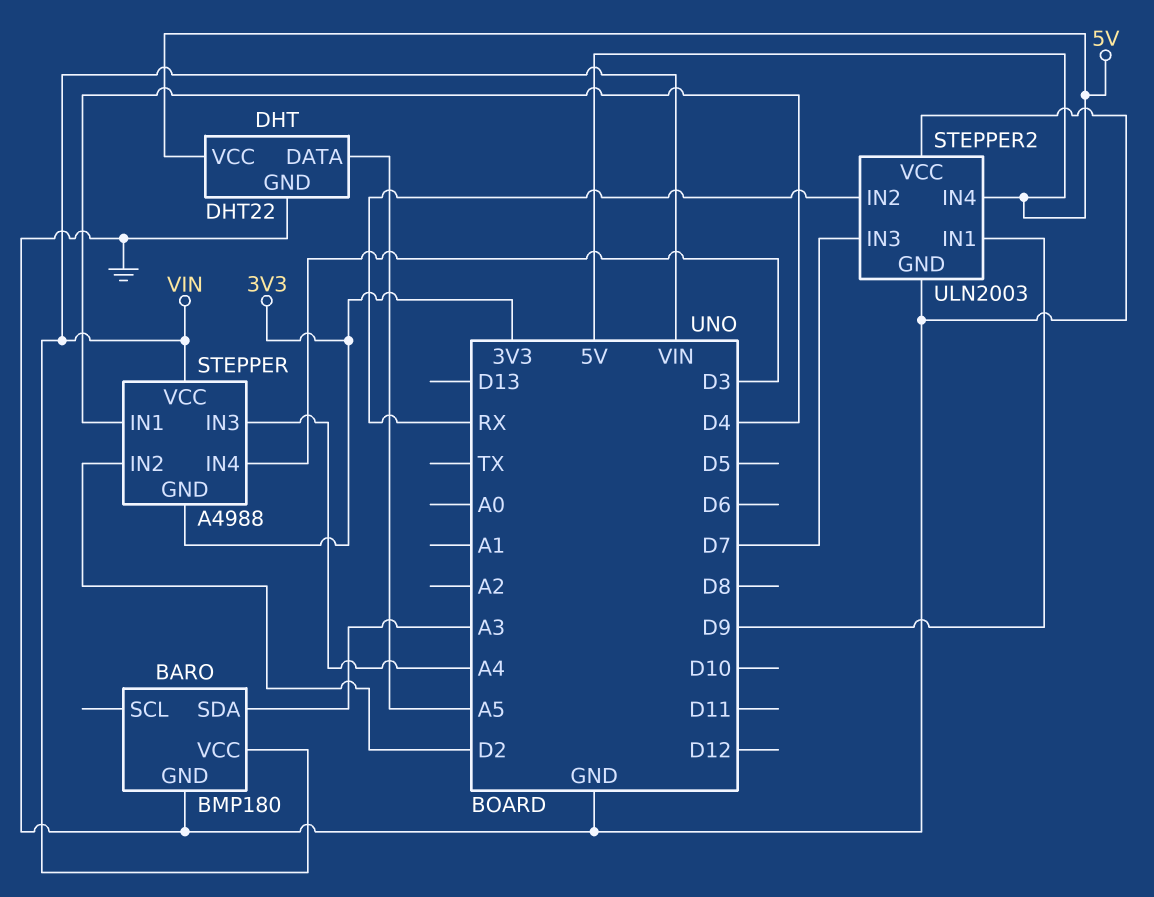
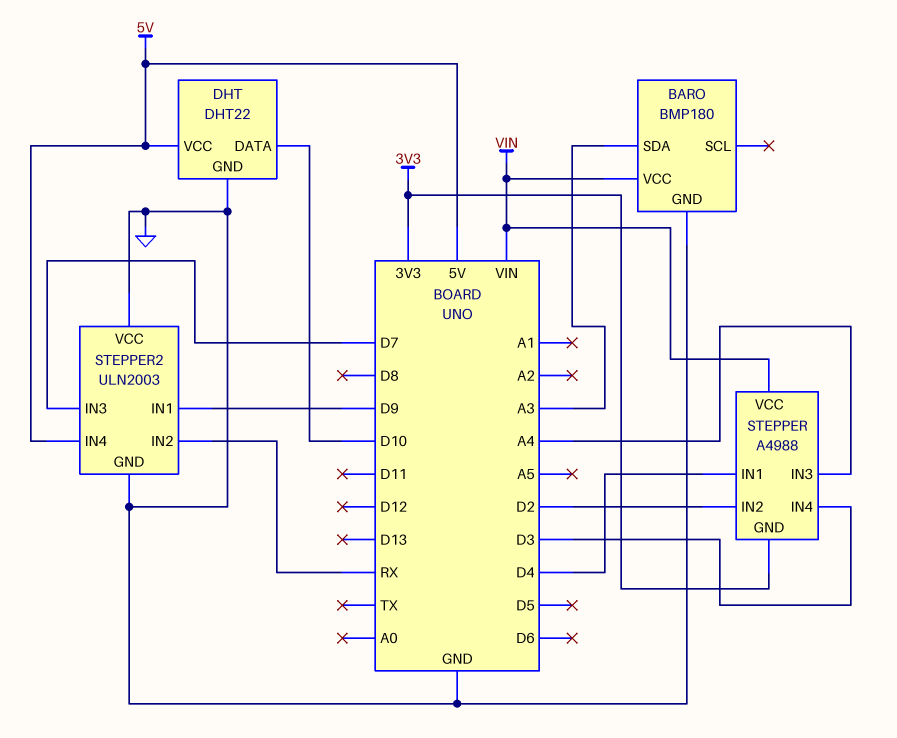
DHT pin DATA: A5 -> D10

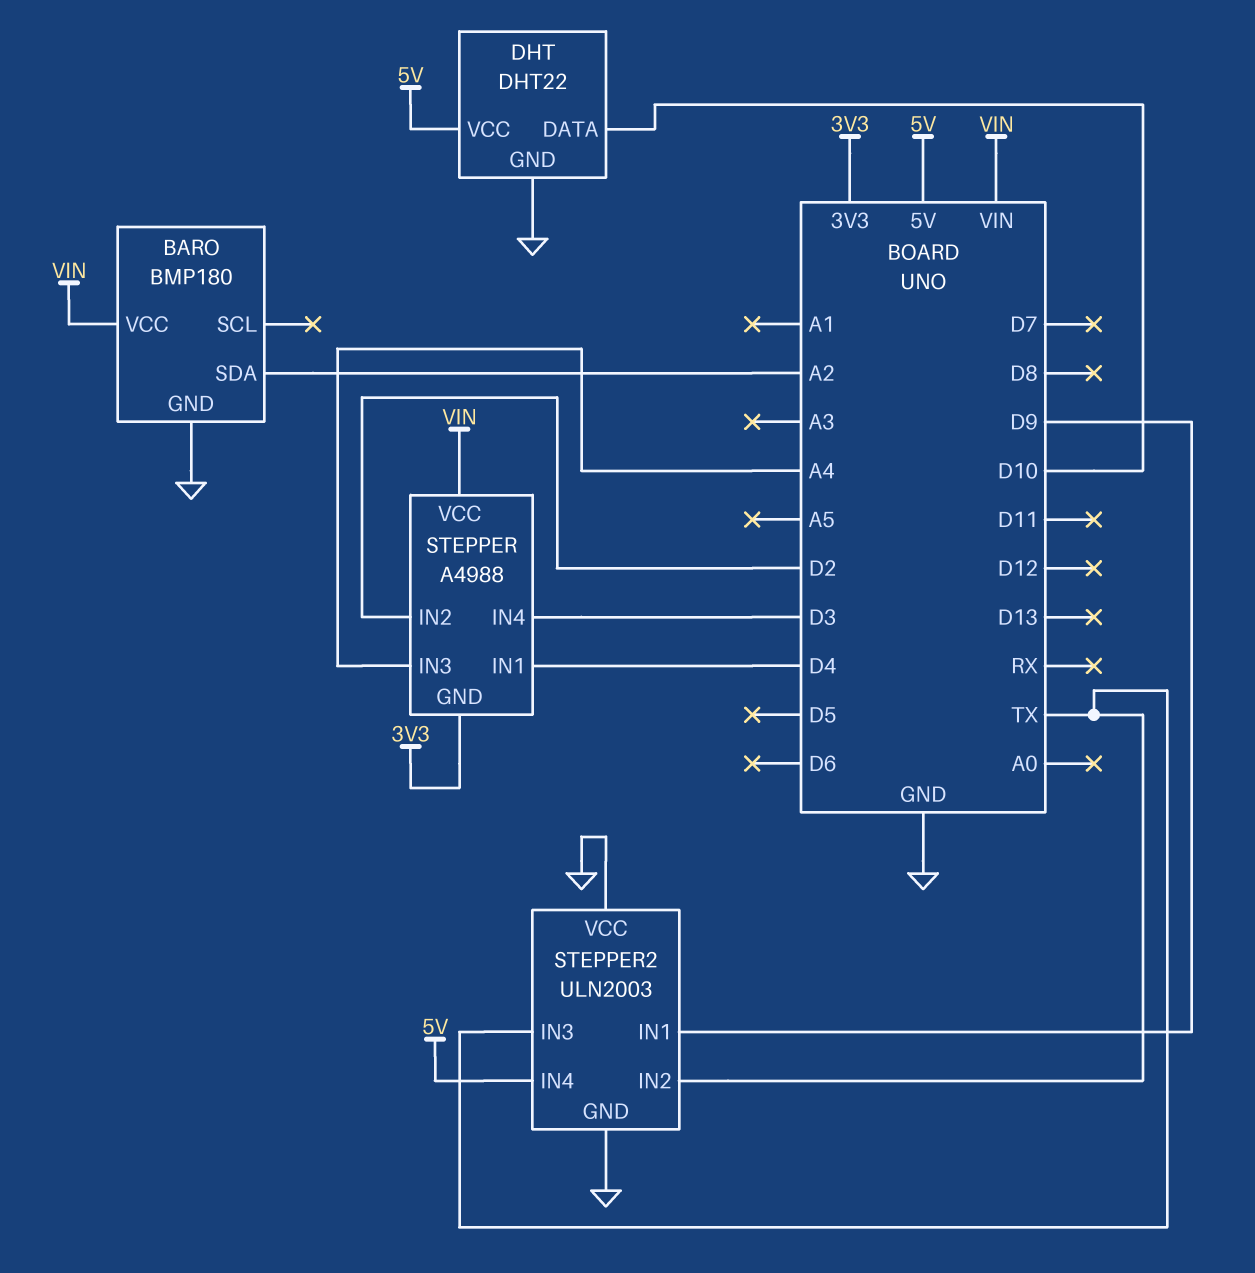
BARO pin SDA: A3 -> A2
STEPPER2 pin IN2: RX -> TX
STEPPER2 pin IN3: D7 -> TX

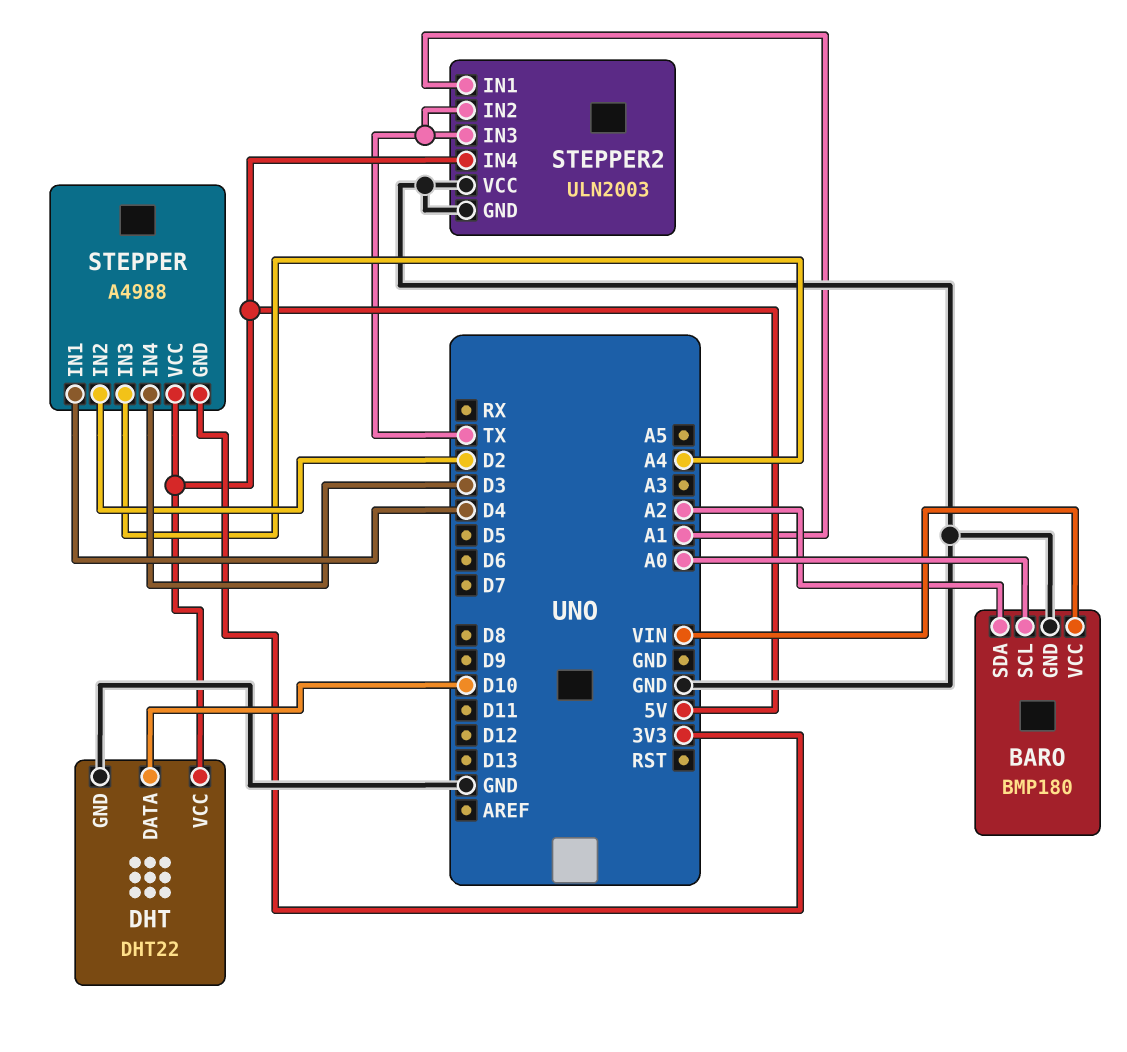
BARO pin SCL: none -> A0
STEPPER pin VCC: VIN -> 5V
STEPPER2 pin IN1: D9 -> A1

